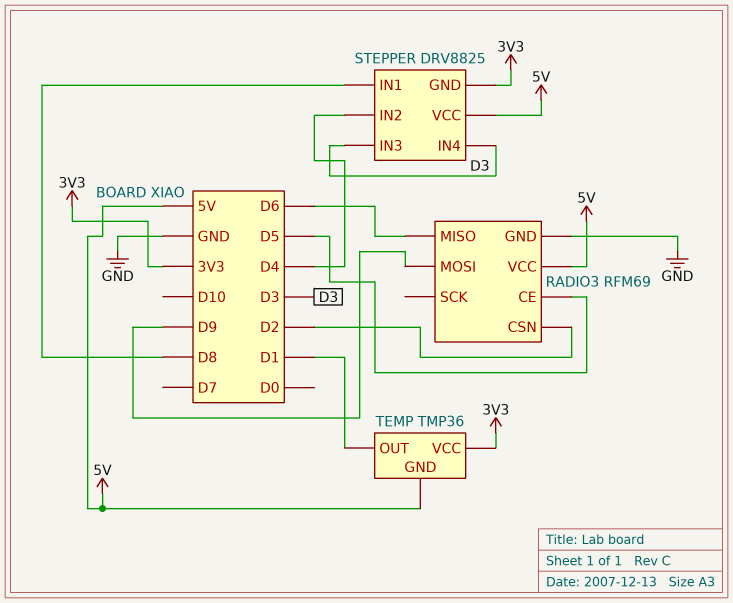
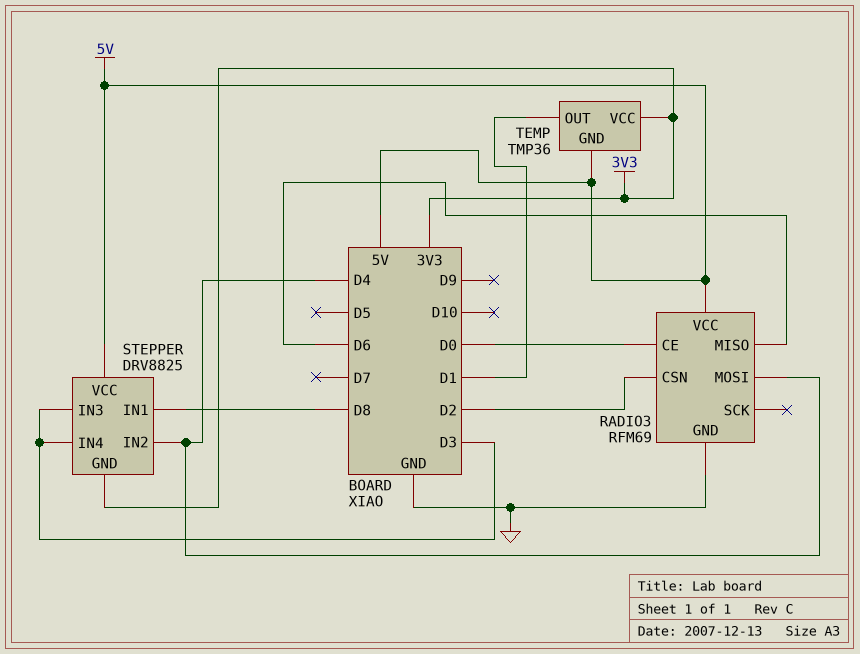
RADIO3 pin CE: D5 -> D0
RADIO3 pin MOSI: D9 -> D4

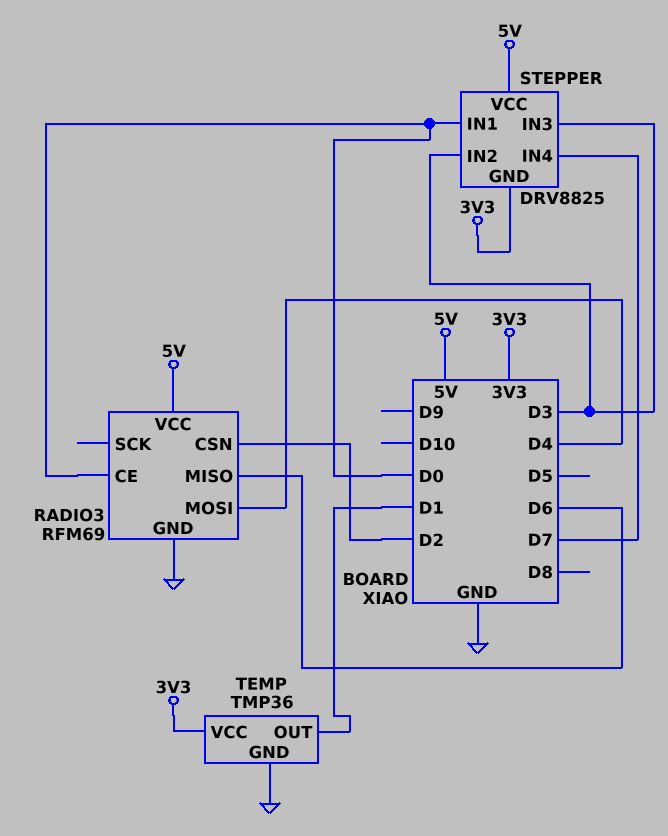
STEPPER pin IN1: D8 -> D0
STEPPER pin IN2: D4 -> D3
STEPPER pin IN4: D3 -> D7
TEMP pin GND: 5V -> GND

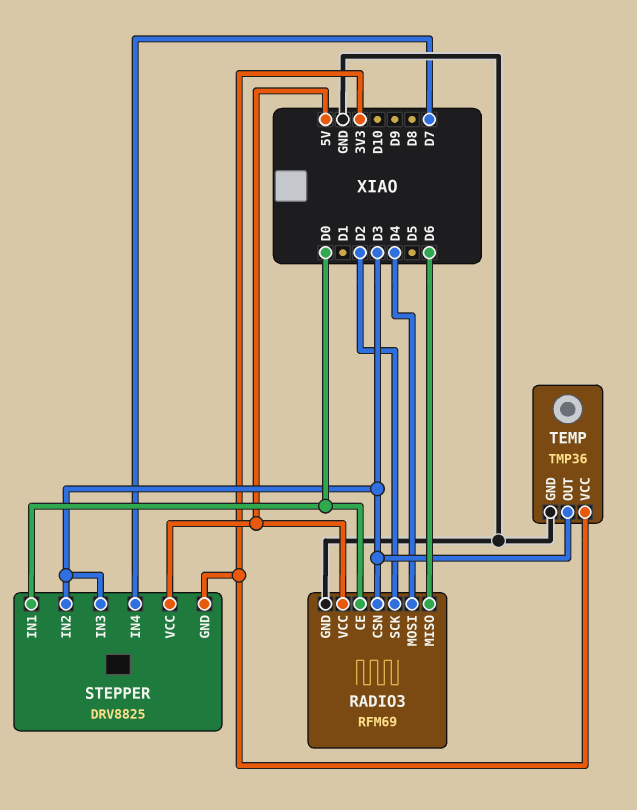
RADIO3 pin CSN: D2 -> D3
RADIO3 pin SCK: none -> D2
TEMP pin OUT: D1 -> D3

